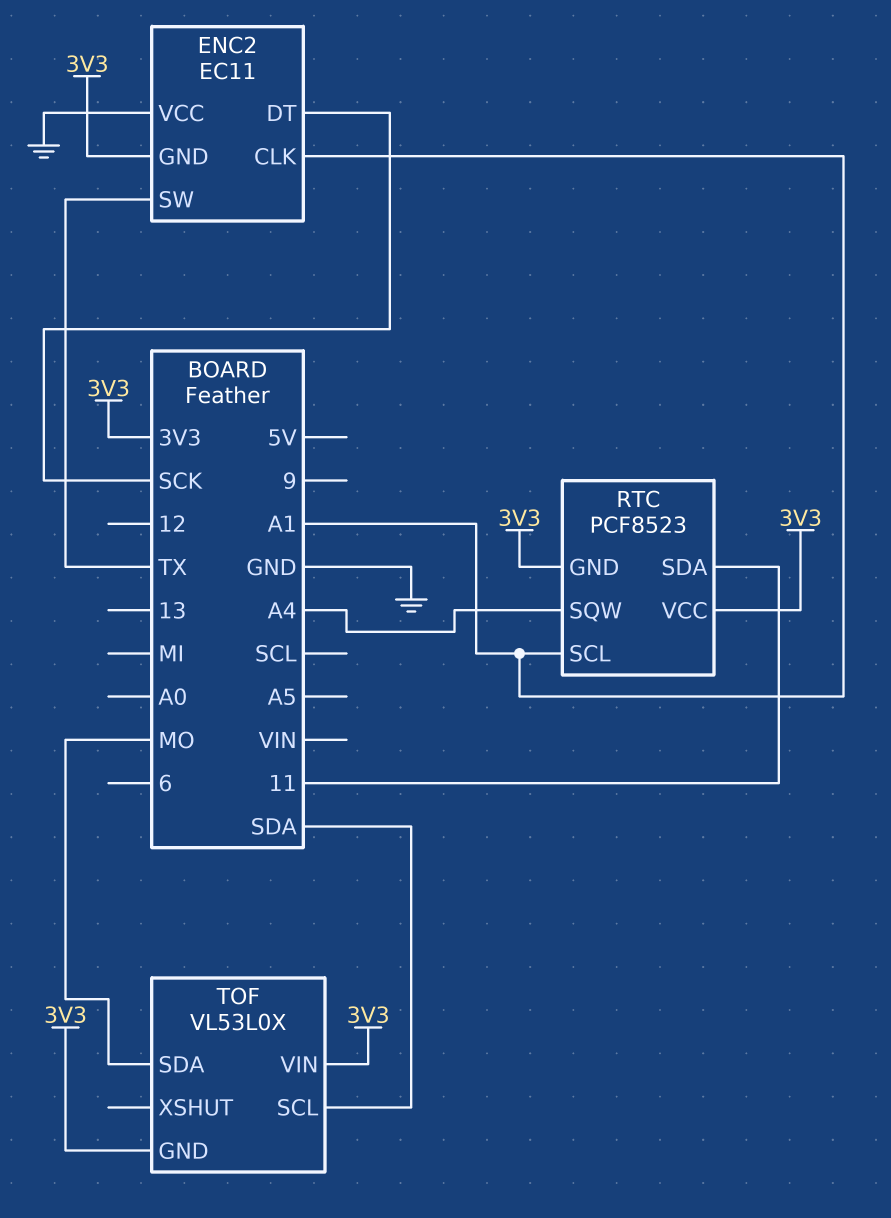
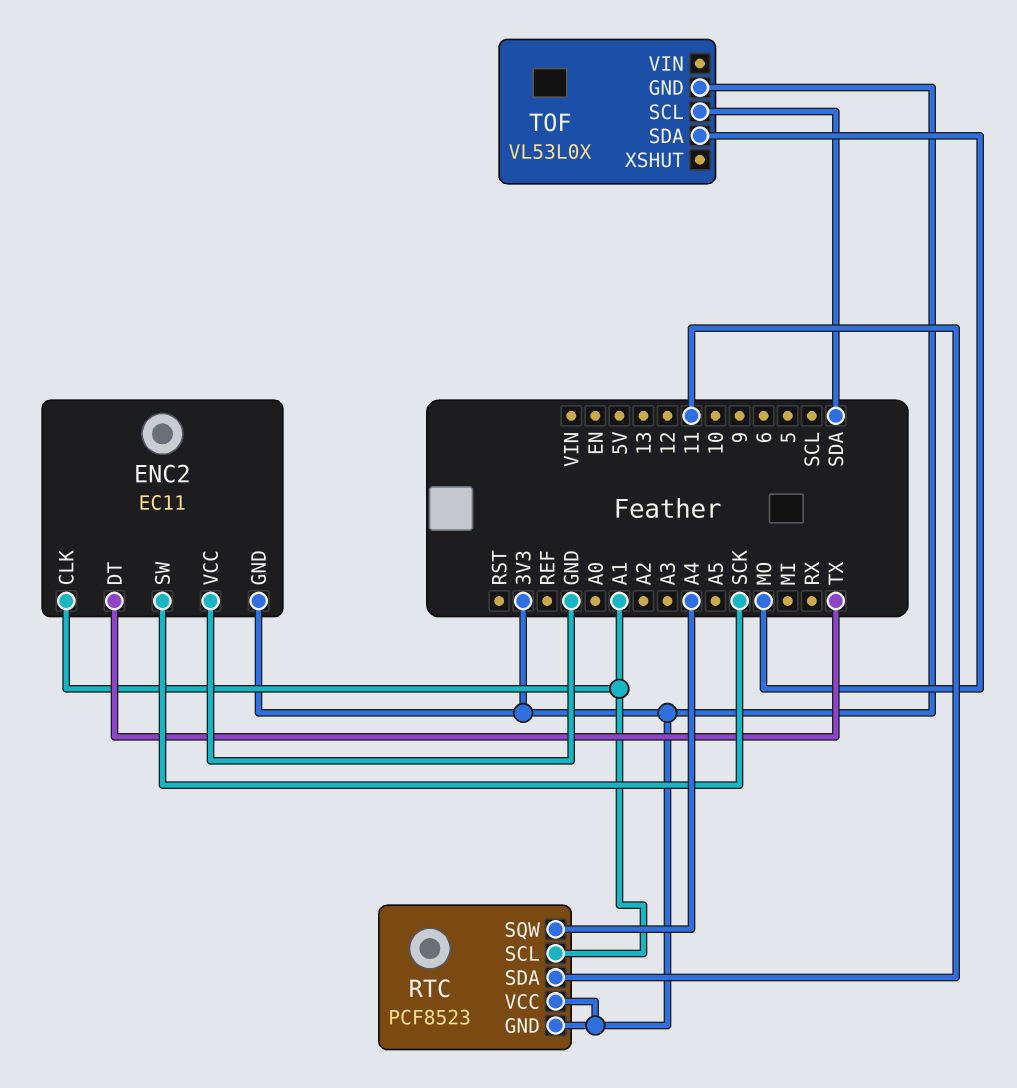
ENC2 pin DT: SCK -> TX
ENC2 pin SW: TX -> SCK
TOF pin VIN: 3V3 -> none

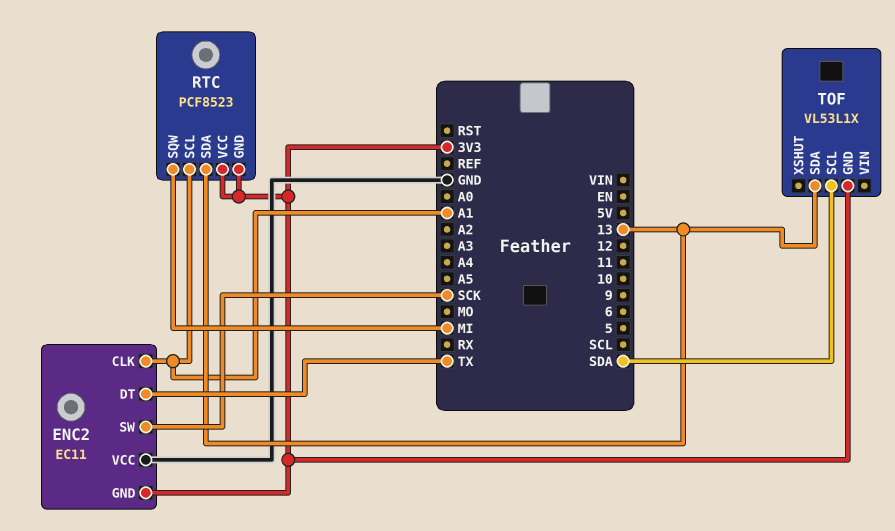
RTC pin SDA: 11 -> 13
RTC pin SQW: A4 -> MI
TOF: VL53L0X -> VL53L1X
TOF pin SDA: MO -> 13

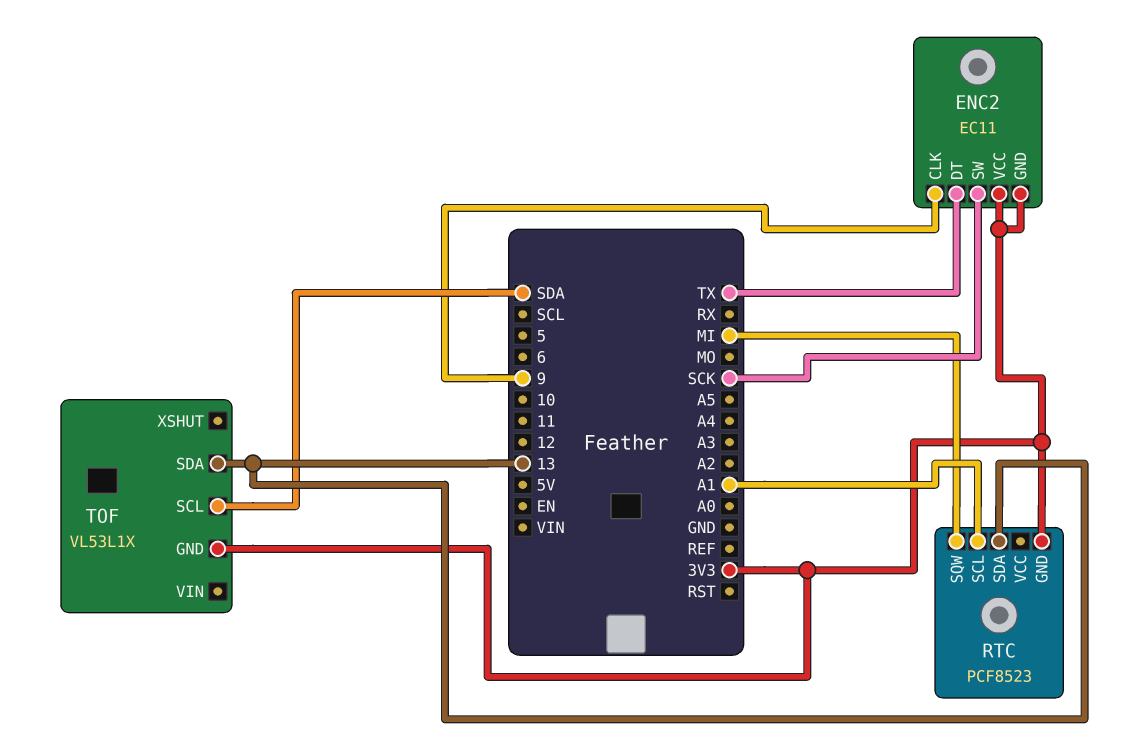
ENC2 pin CLK: A1 -> 9
ENC2 pin VCC: GND -> 3V3
RTC pin VCC: 3V3 -> none

